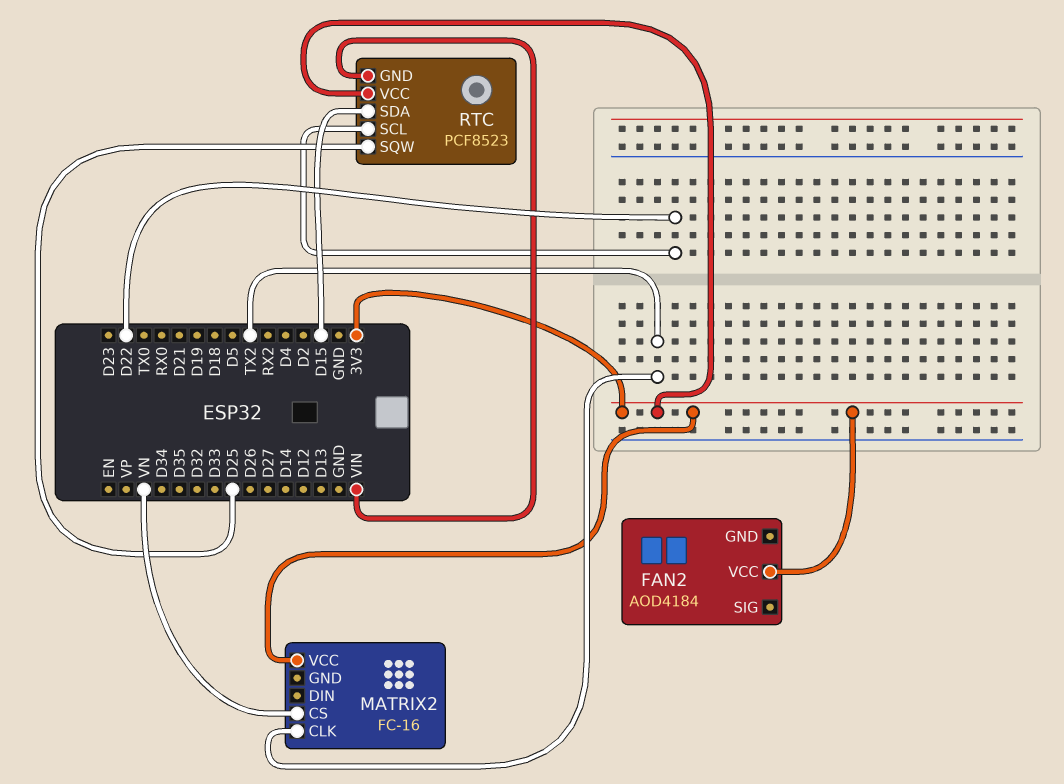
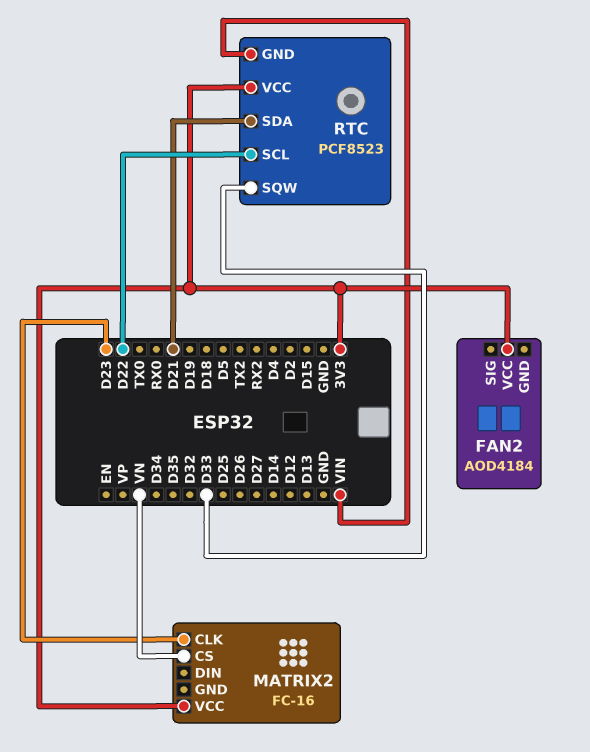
MATRIX2 pin CLK: TX2 -> D23
RTC pin SDA: D15 -> D21
RTC pin SQW: D25 -> D33

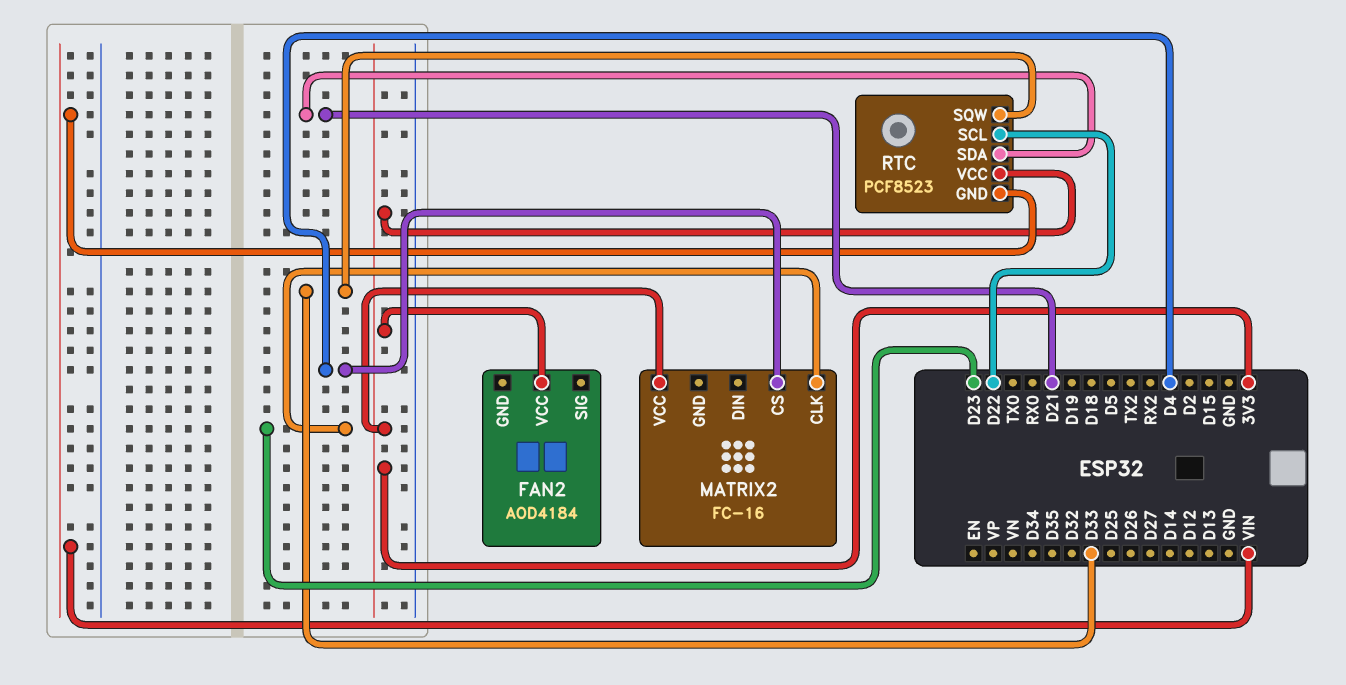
MATRIX2 pin CS: VN -> D4

